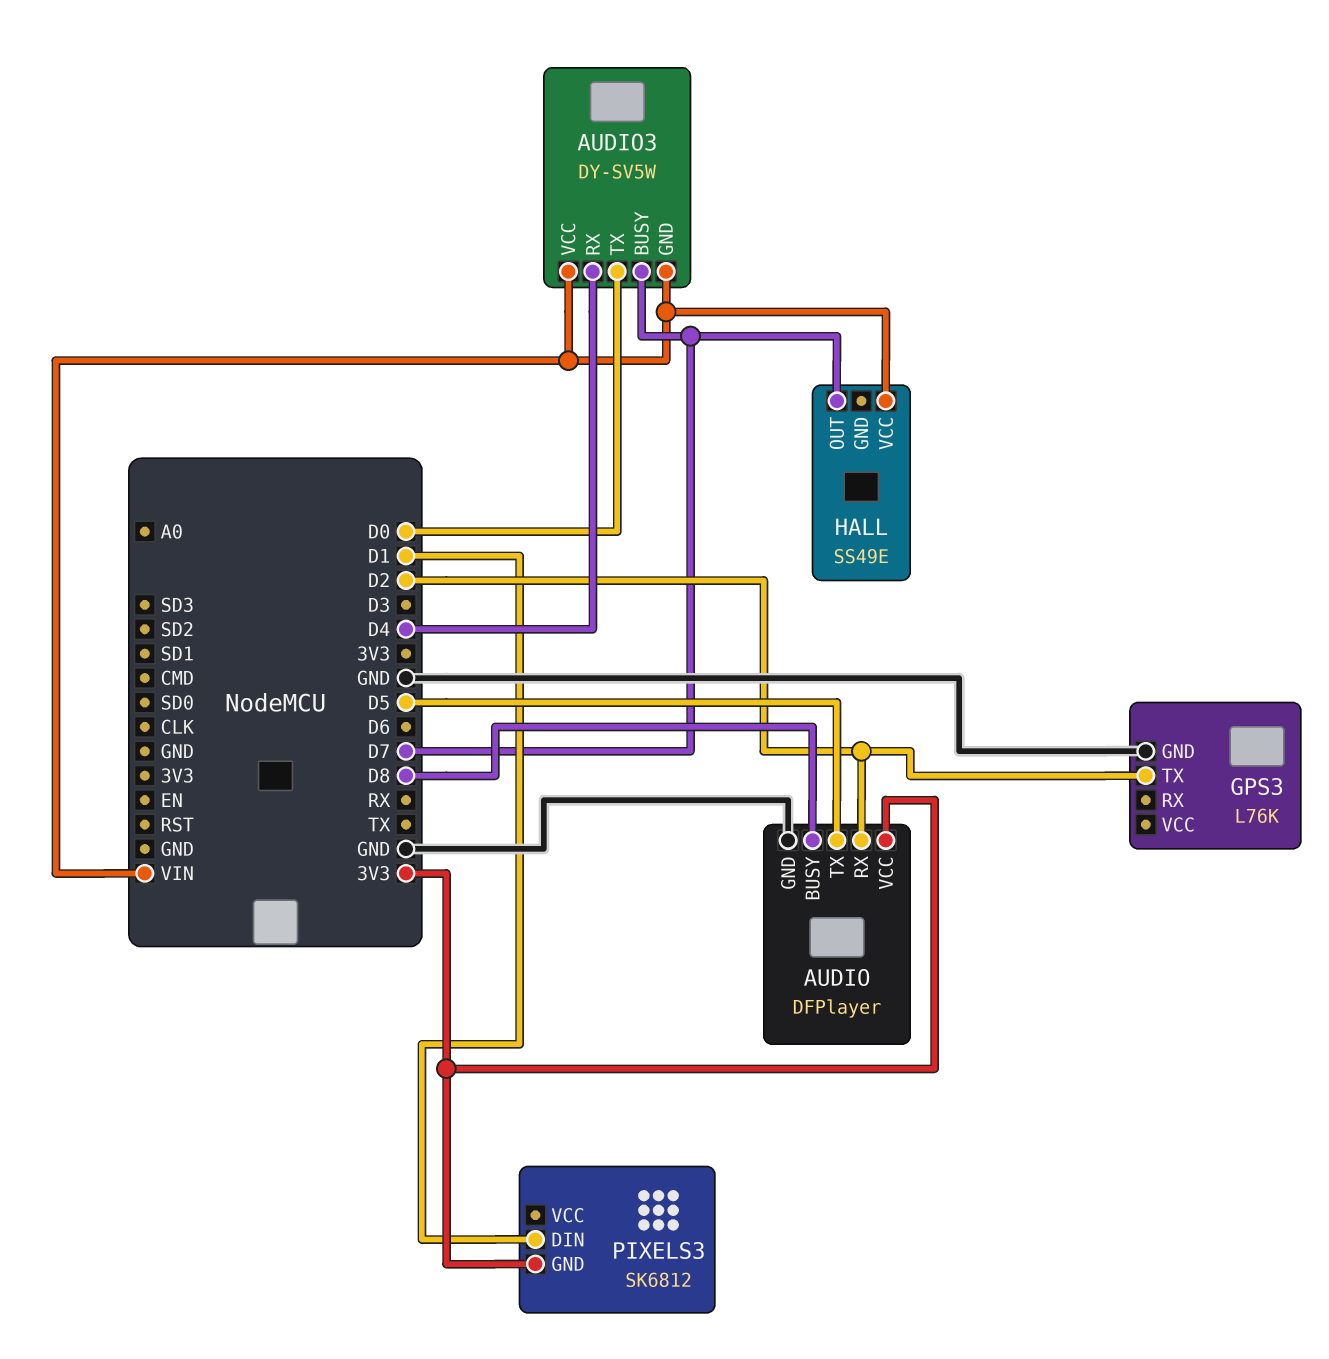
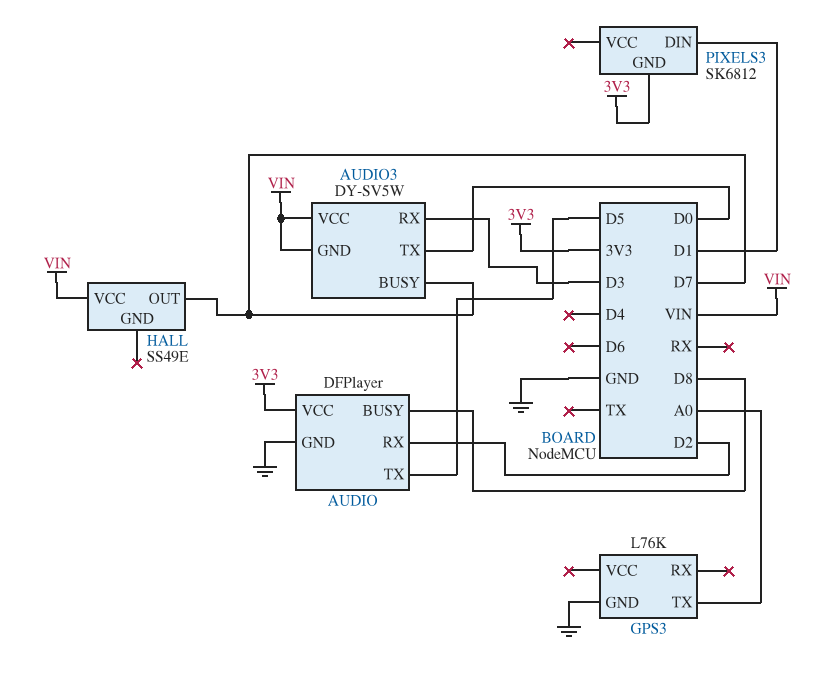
AUDIO3 pin RX: D4 -> D3
GPS3 pin TX: D2 -> A0

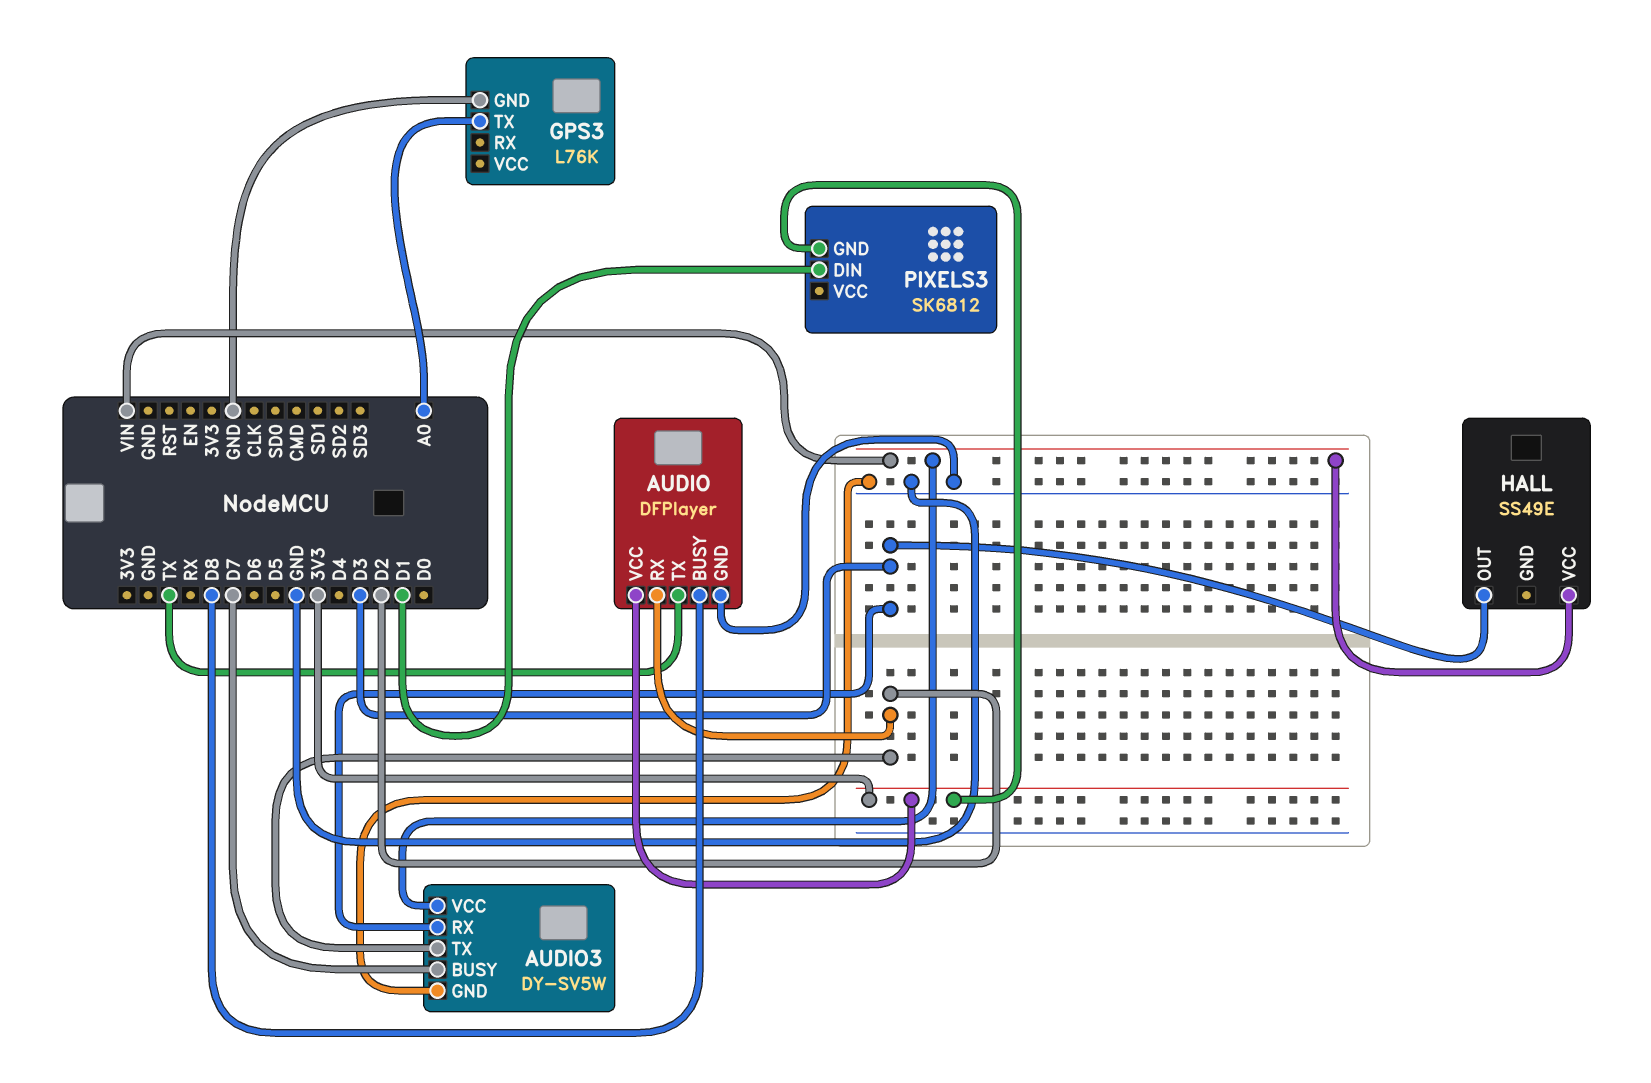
AUDIO pin TX: D5 -> TX
AUDIO3 pin GND: VIN -> GND
AUDIO3 pin TX: D0 -> D2
HALL pin OUT: D7 -> D3

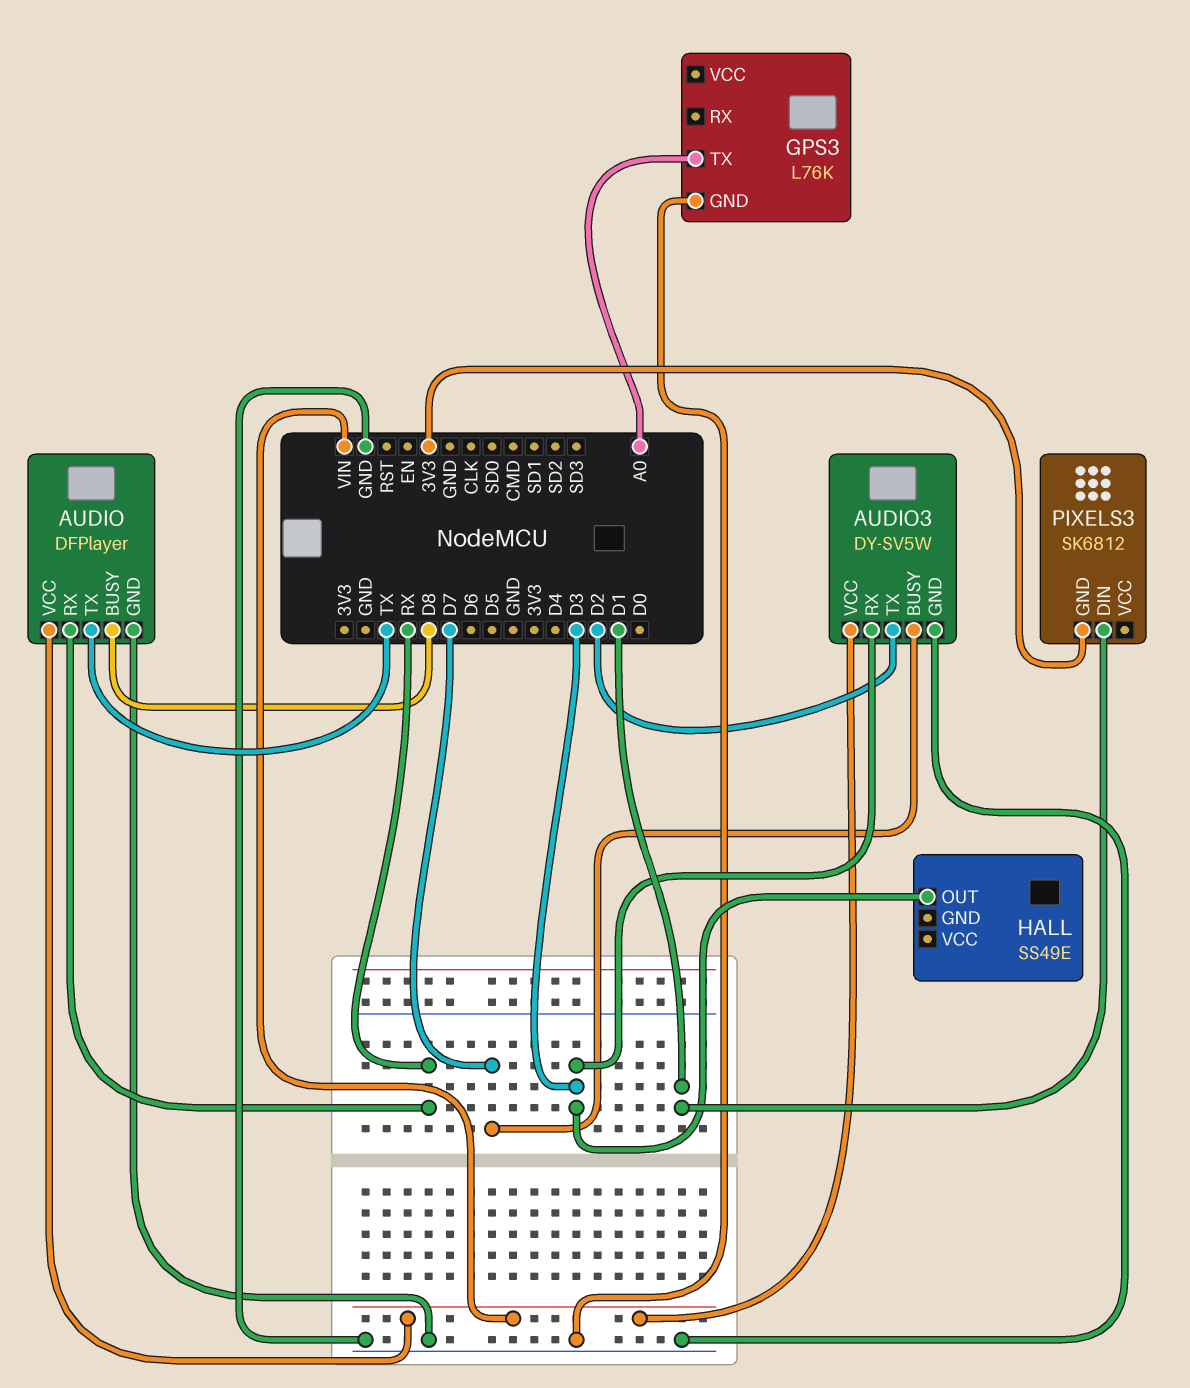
AUDIO pin RX: D2 -> RX
AUDIO pin VCC: 3V3 -> VIN
HALL pin VCC: VIN -> none

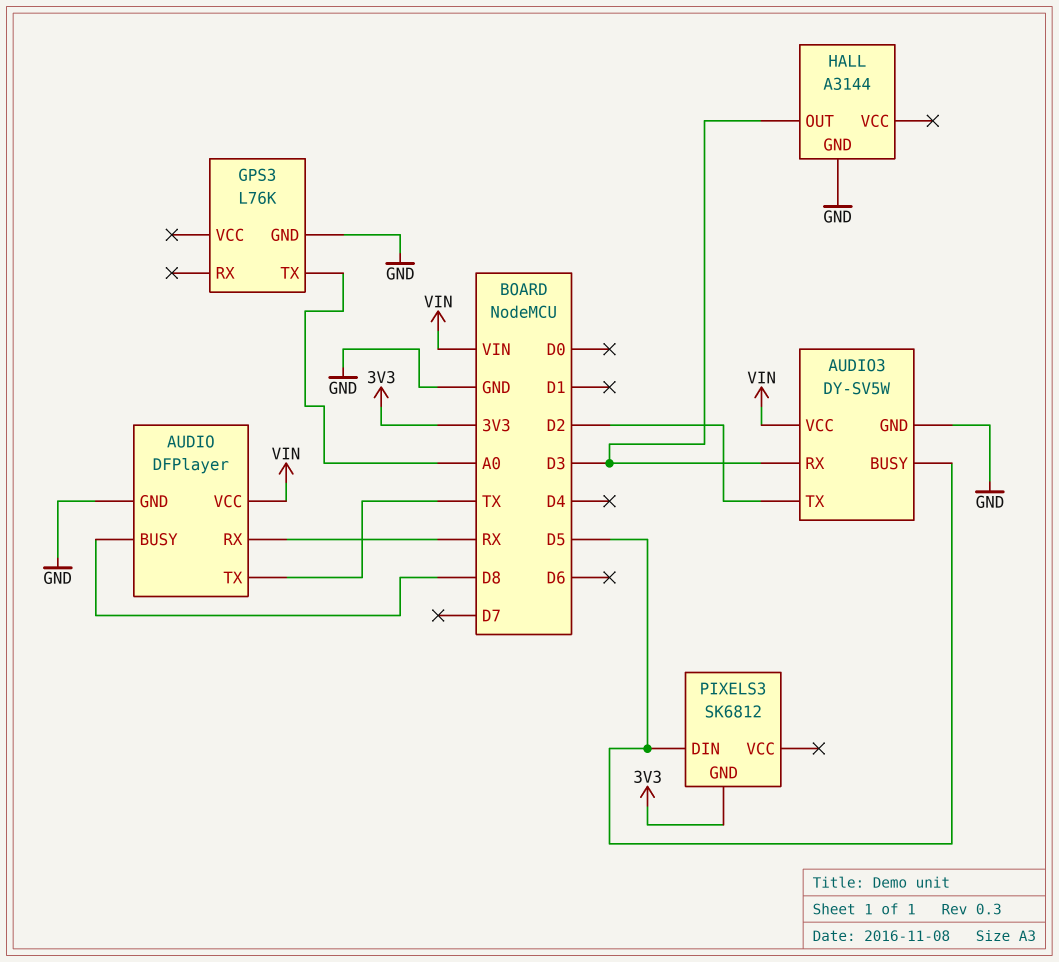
AUDIO3 pin BUSY: D7 -> D5
HALL: SS49E -> A3144
HALL pin GND: none -> GND
PIXELS3 pin DIN: D1 -> D5

